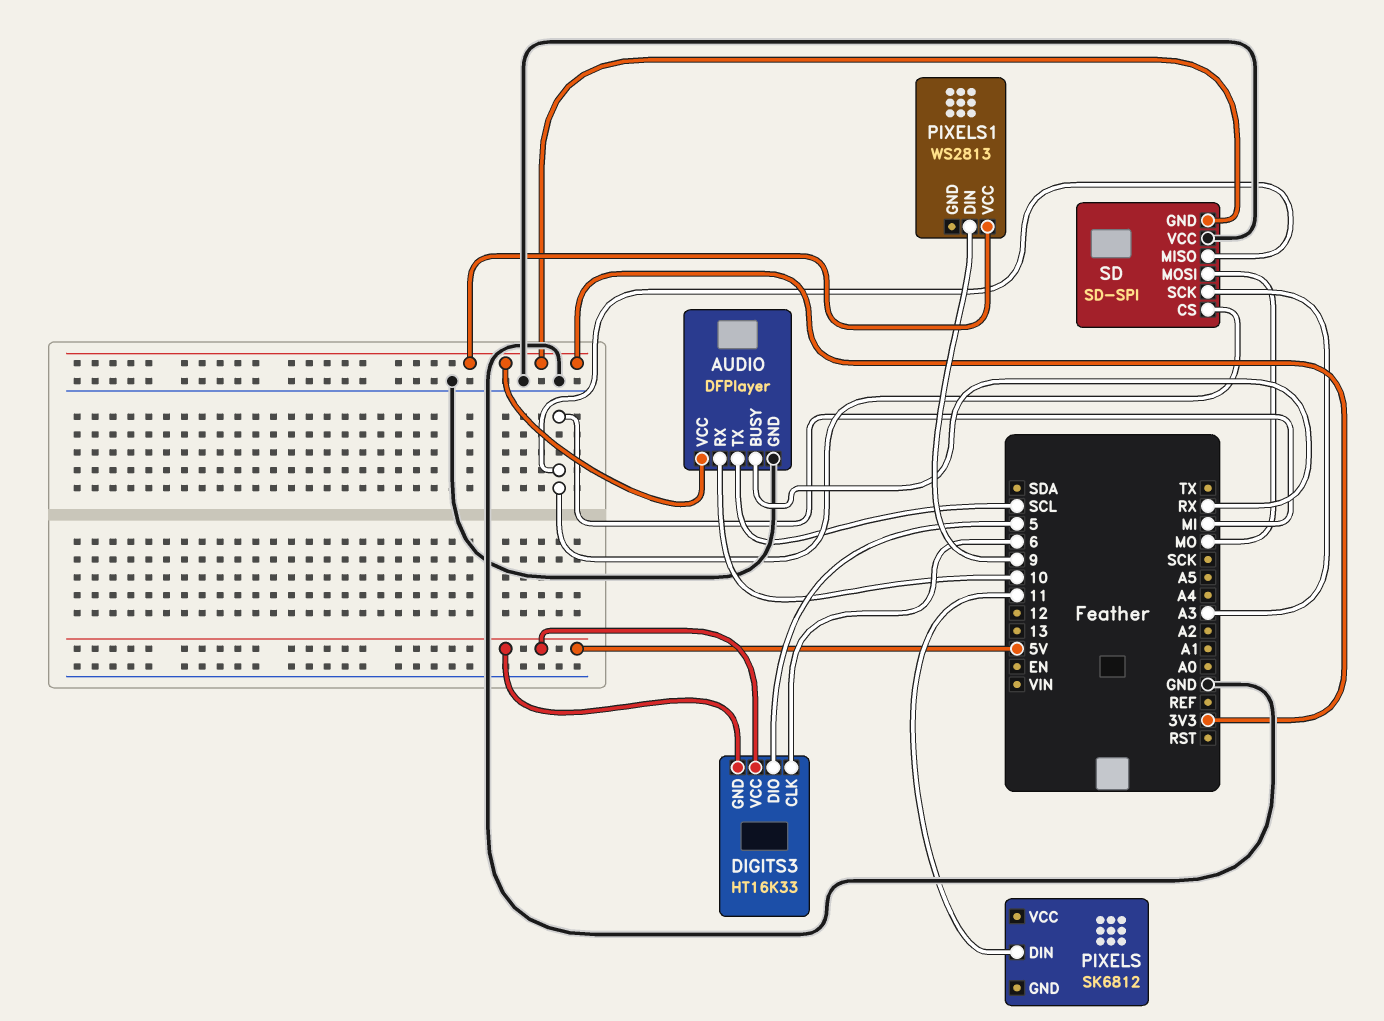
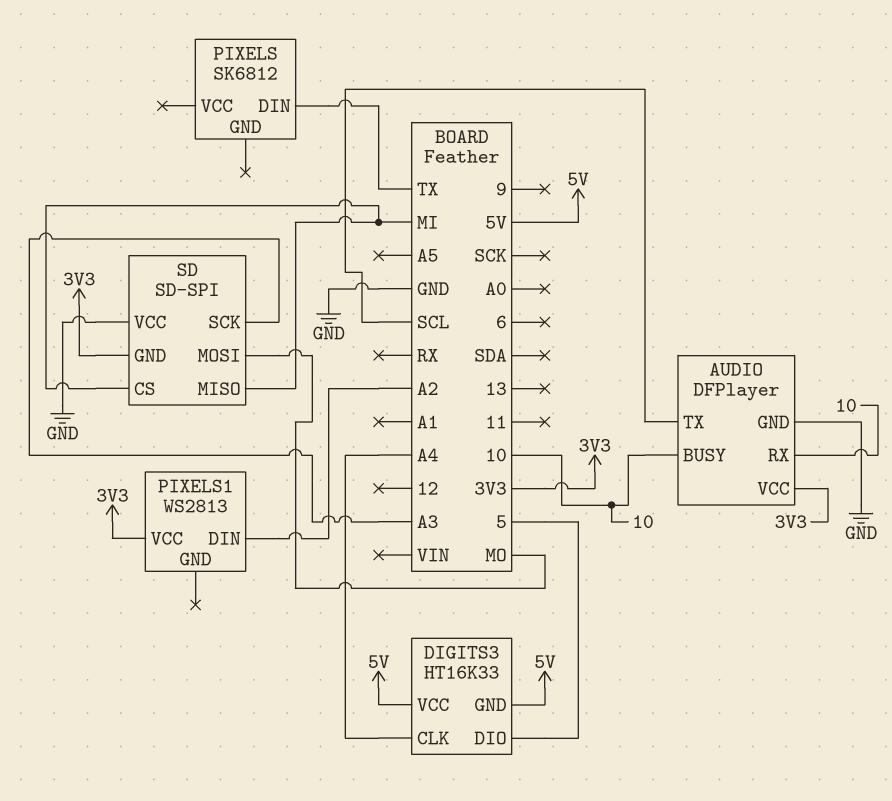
AUDIO pin BUSY: RX -> 10
DIGITS3 pin CLK: 6 -> A4
PIXELS pin DIN: 11 -> TX
PIXELS1 pin DIN: 9 -> A2

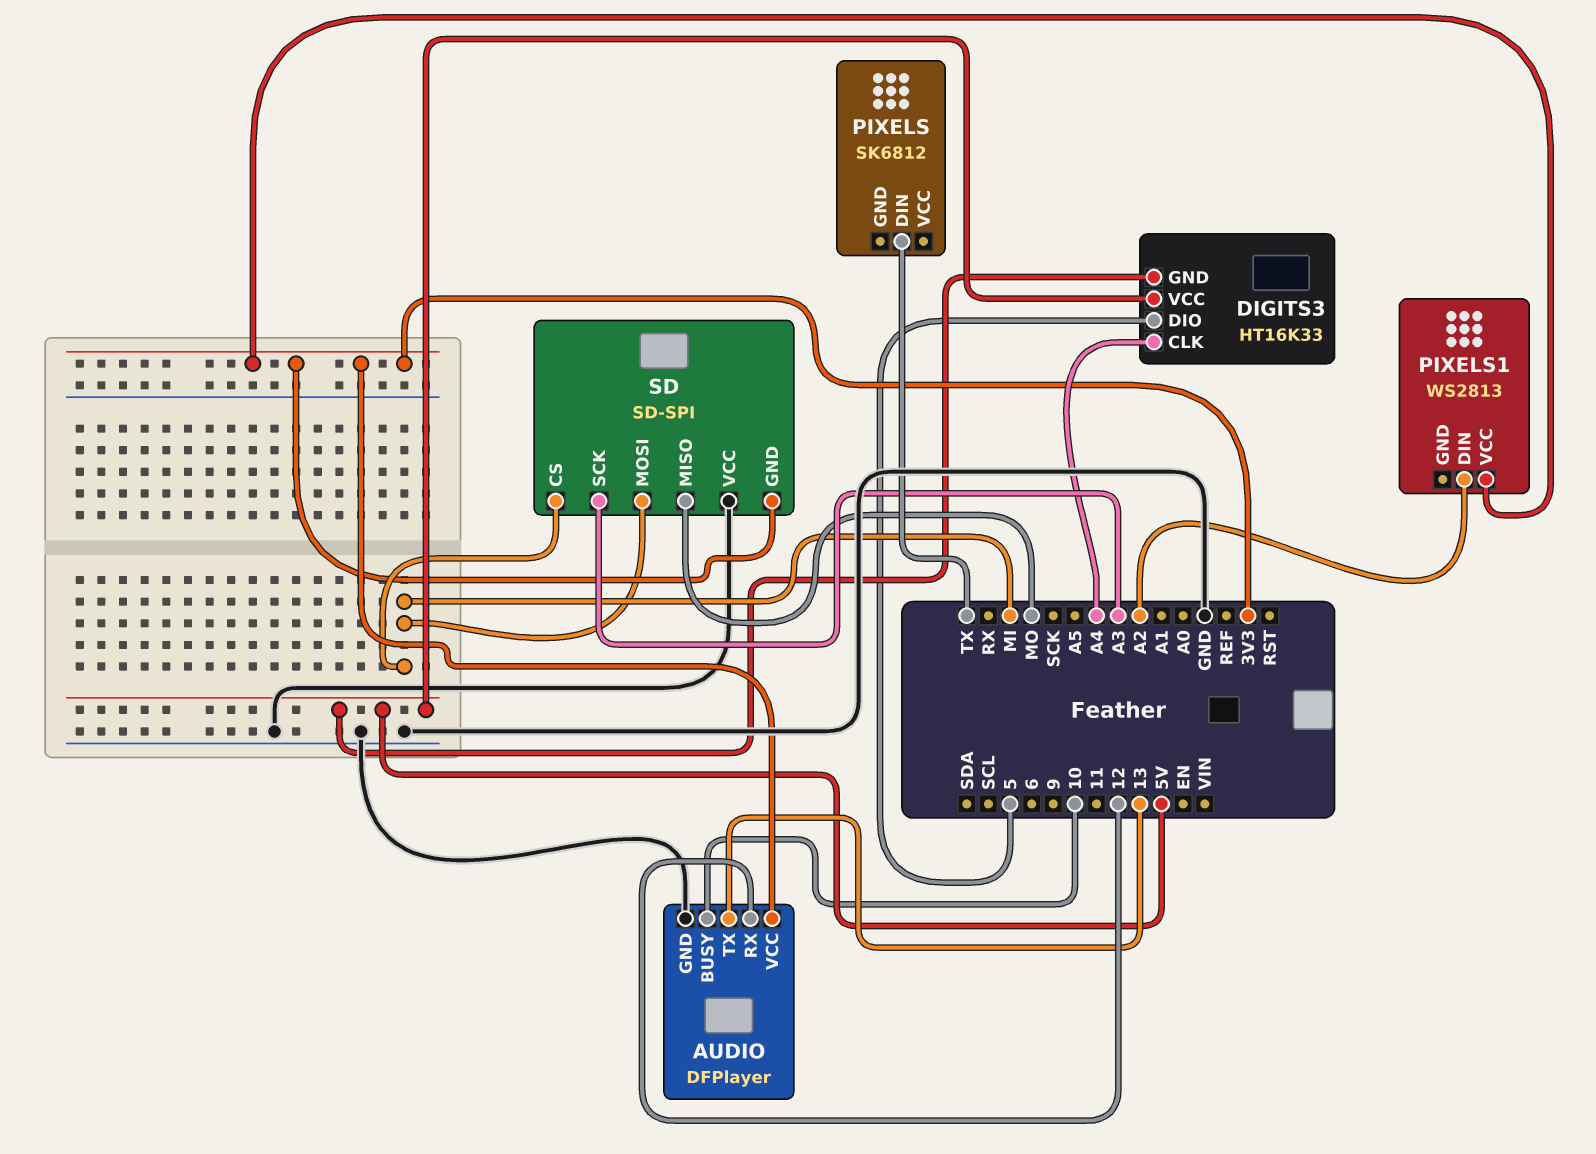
AUDIO pin RX: 10 -> 12
AUDIO pin TX: SCL -> 13
SD pin MISO: MI -> MO
SD pin MOSI: MO -> MI

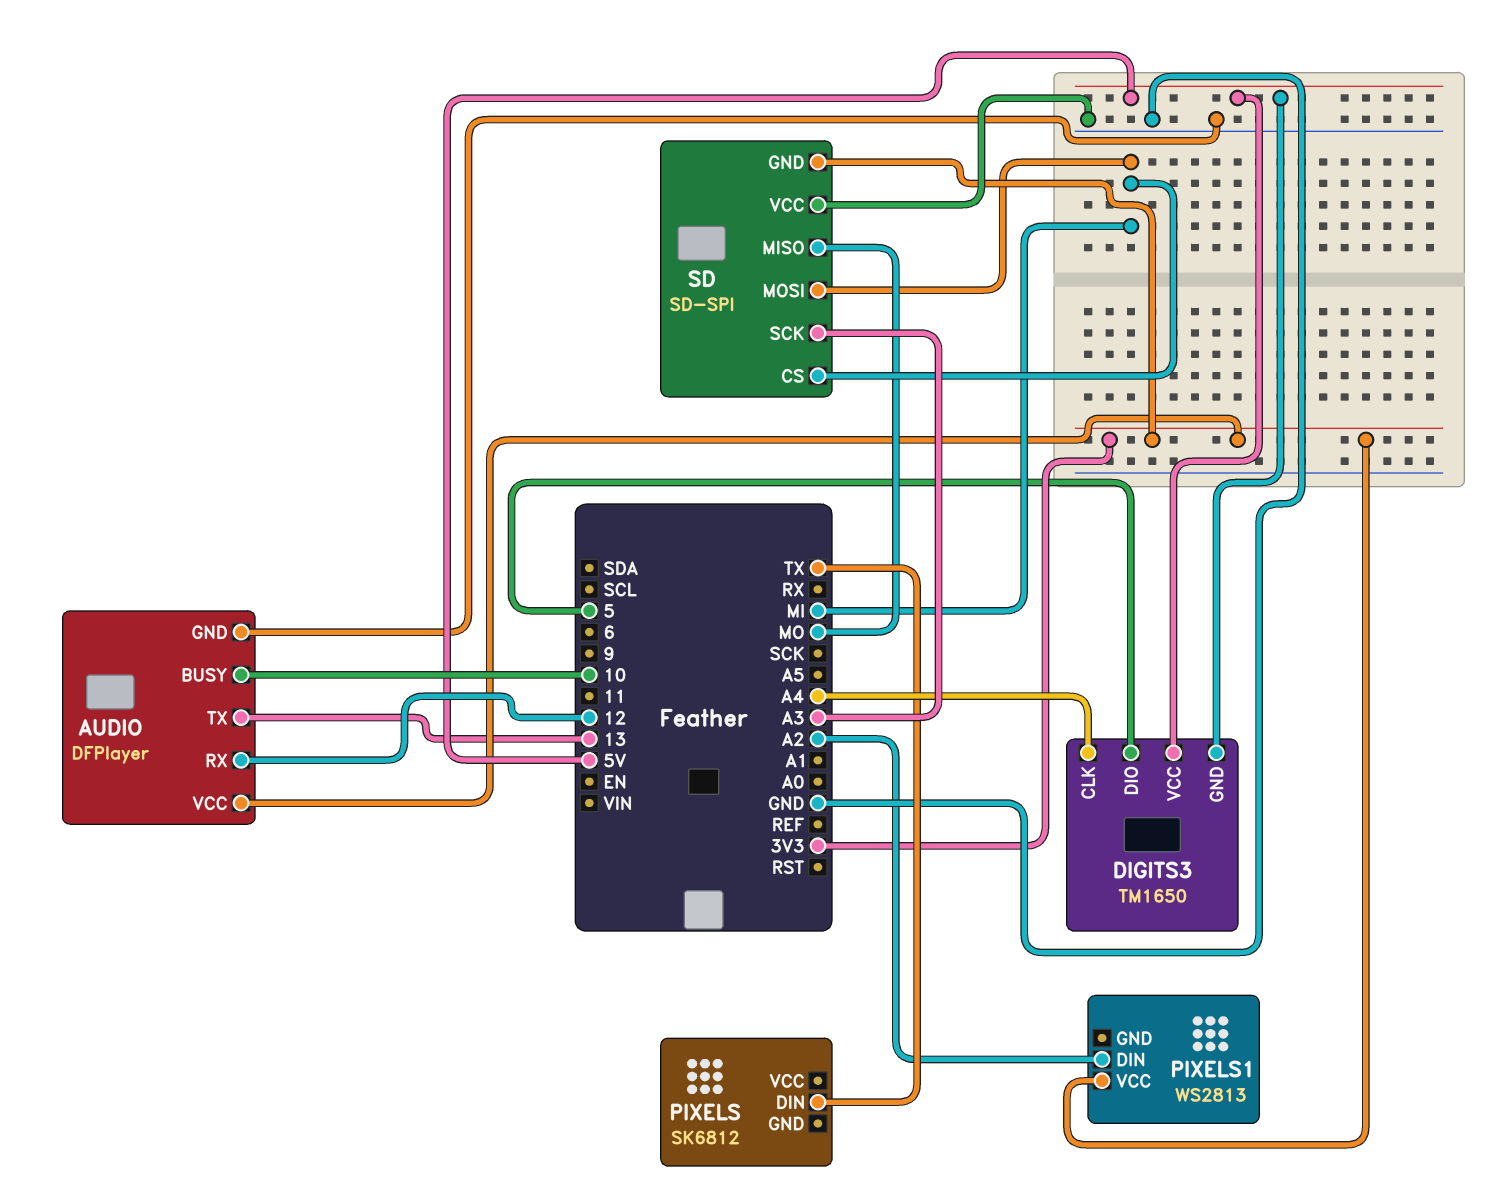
DIGITS3: HT16K33 -> TM1650

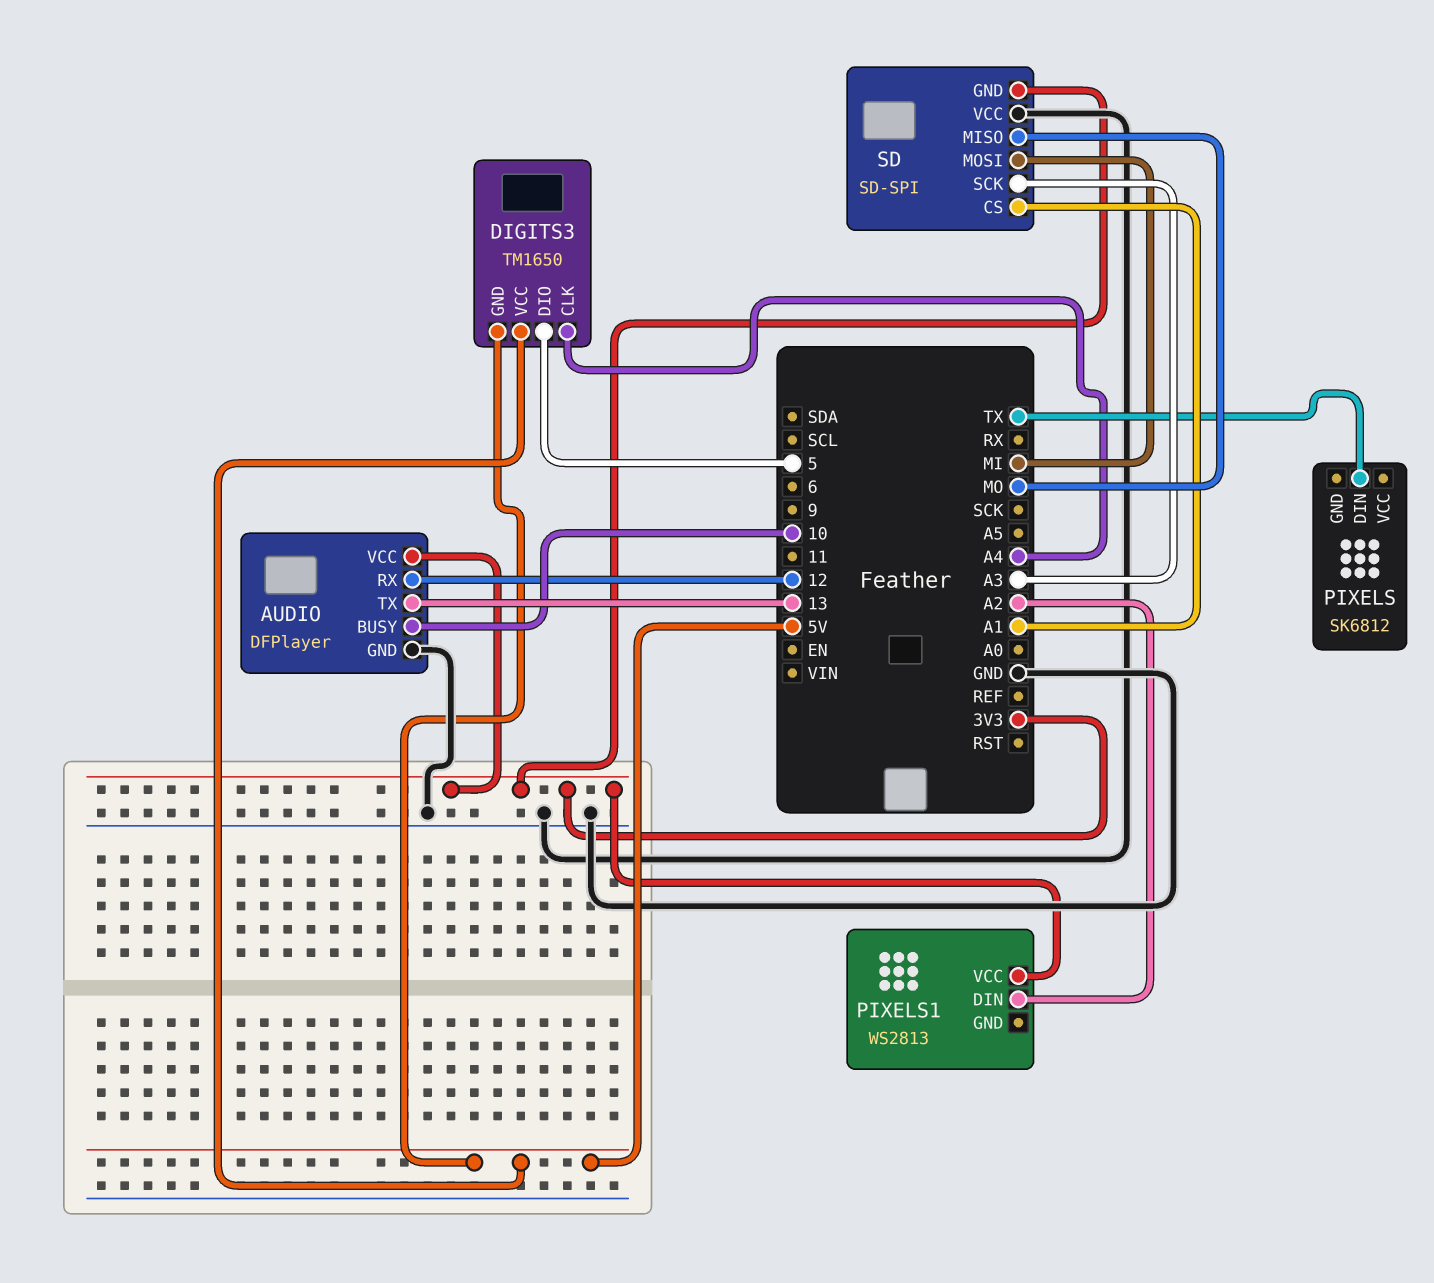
SD pin CS: MI -> A1

